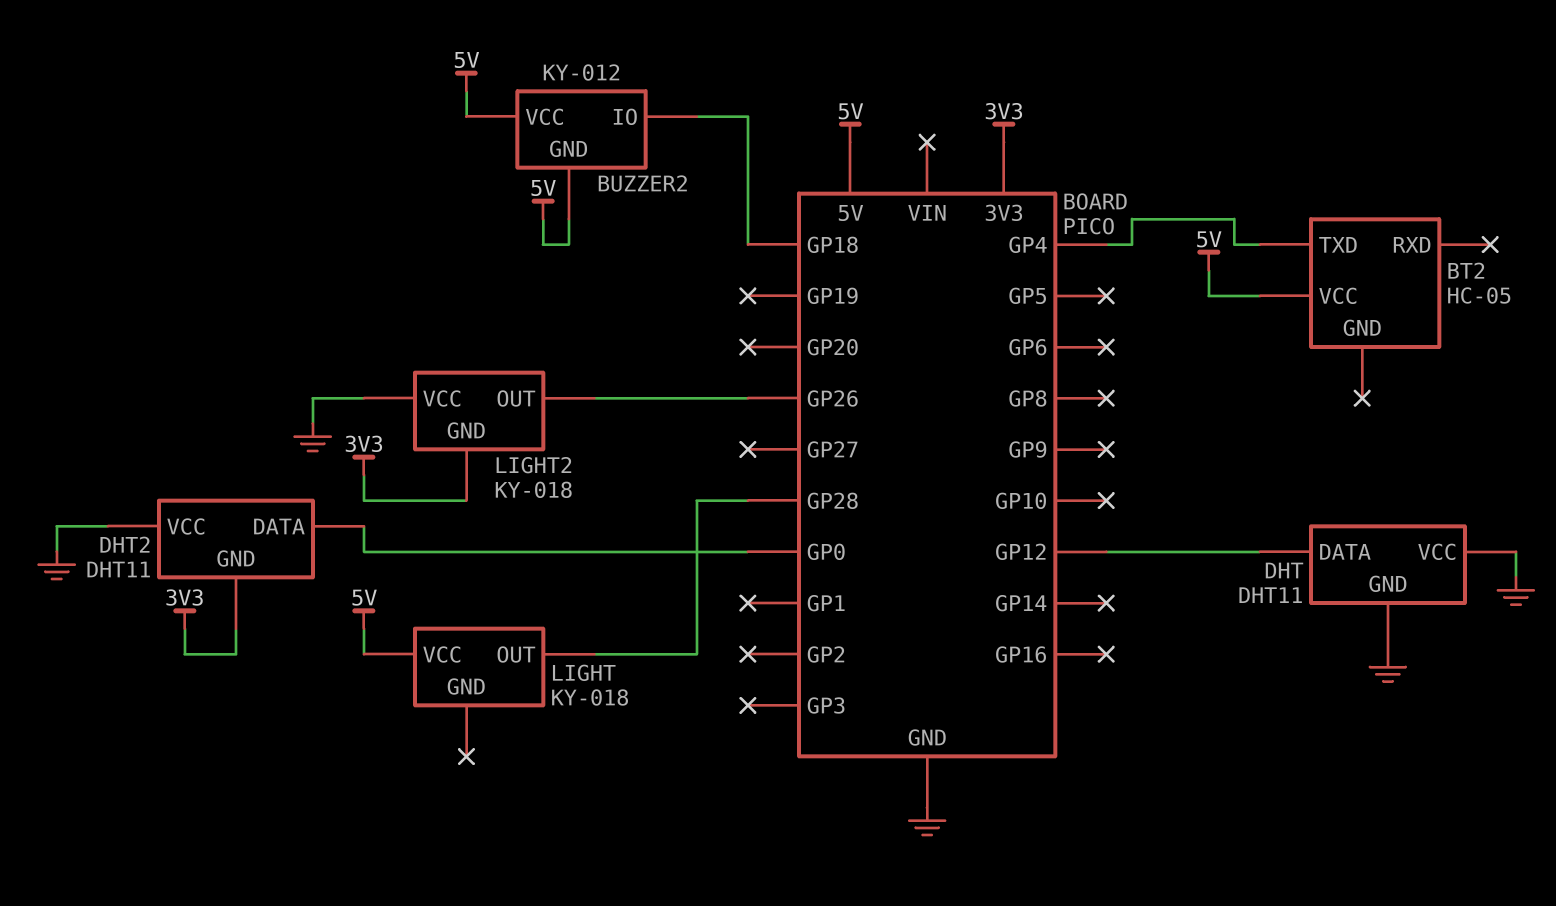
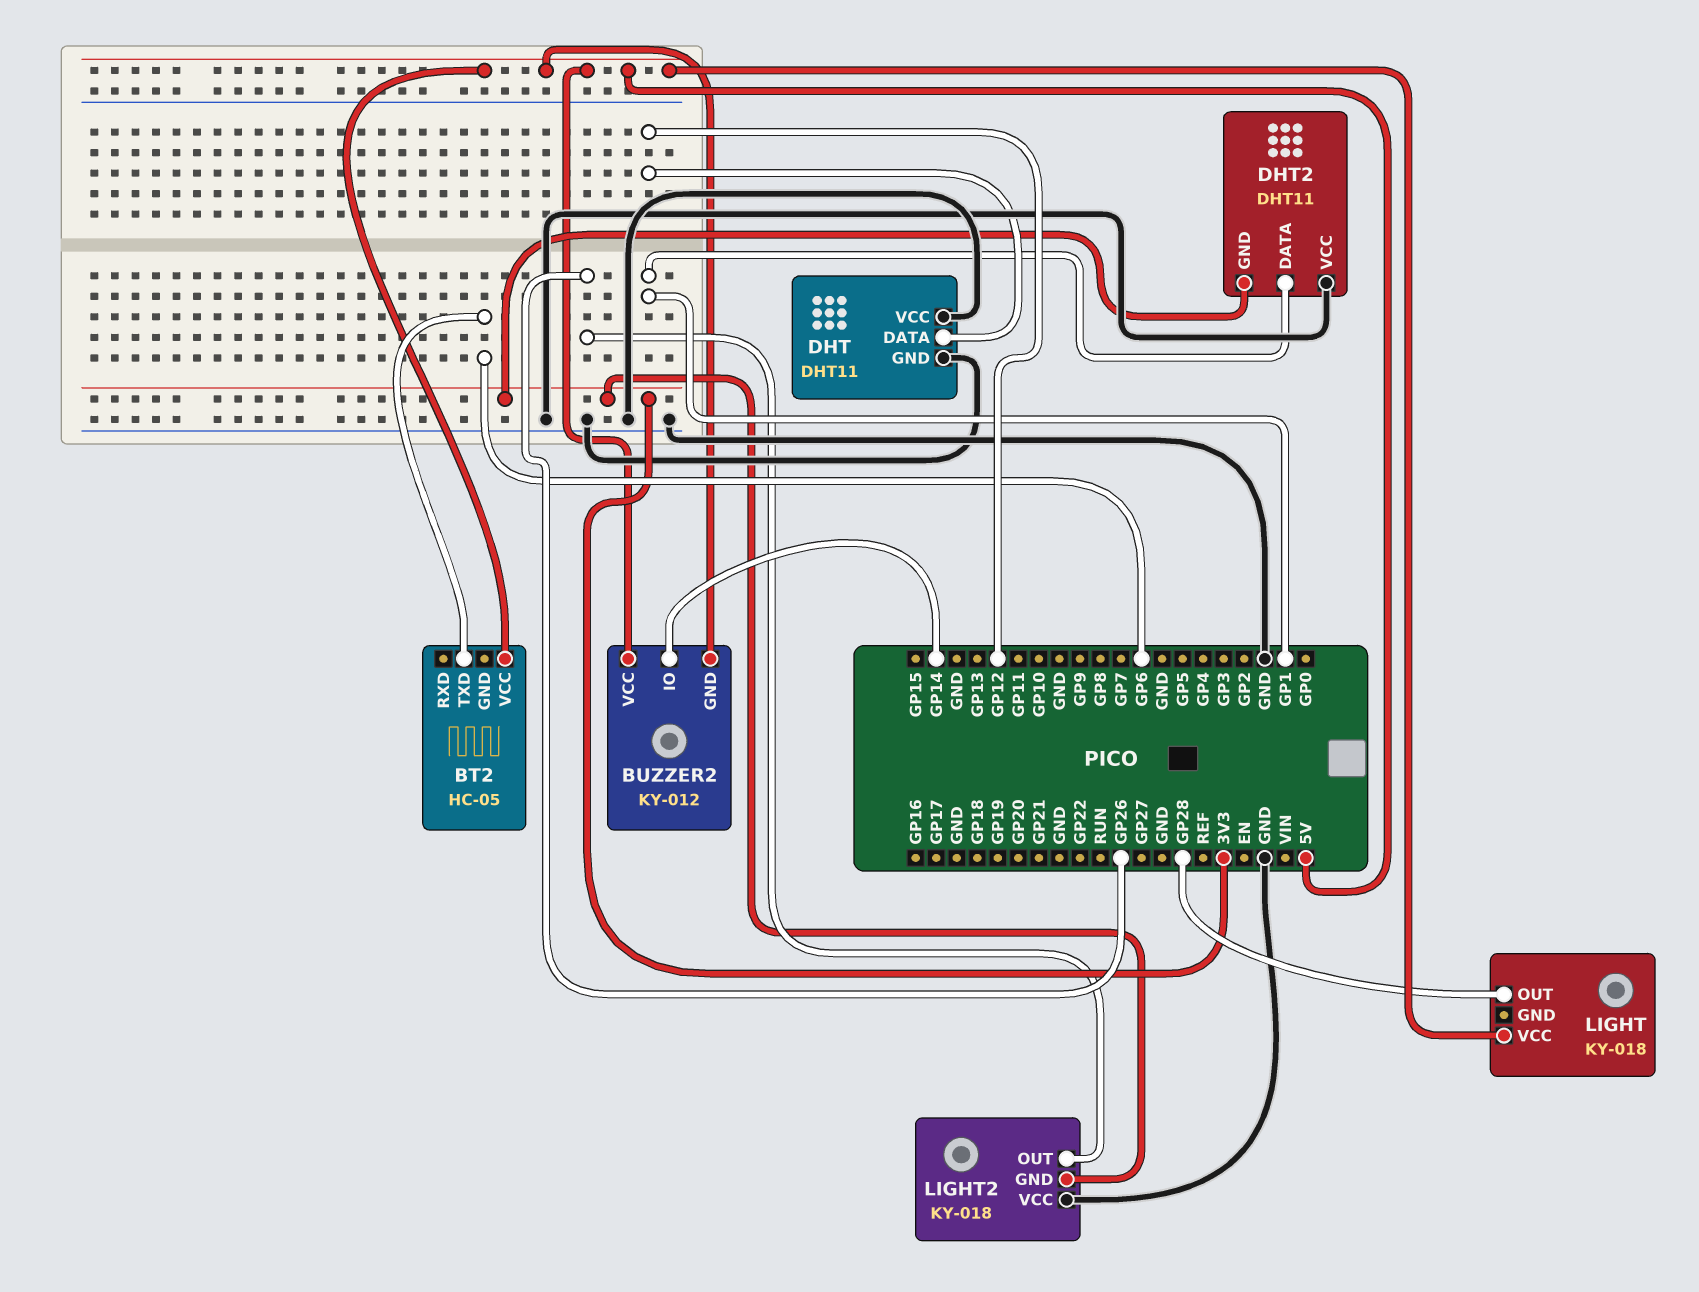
BT2 pin TXD: GP4 -> GP6
BUZZER2 pin IO: GP18 -> GP14
DHT2 pin DATA: GP0 -> GP1

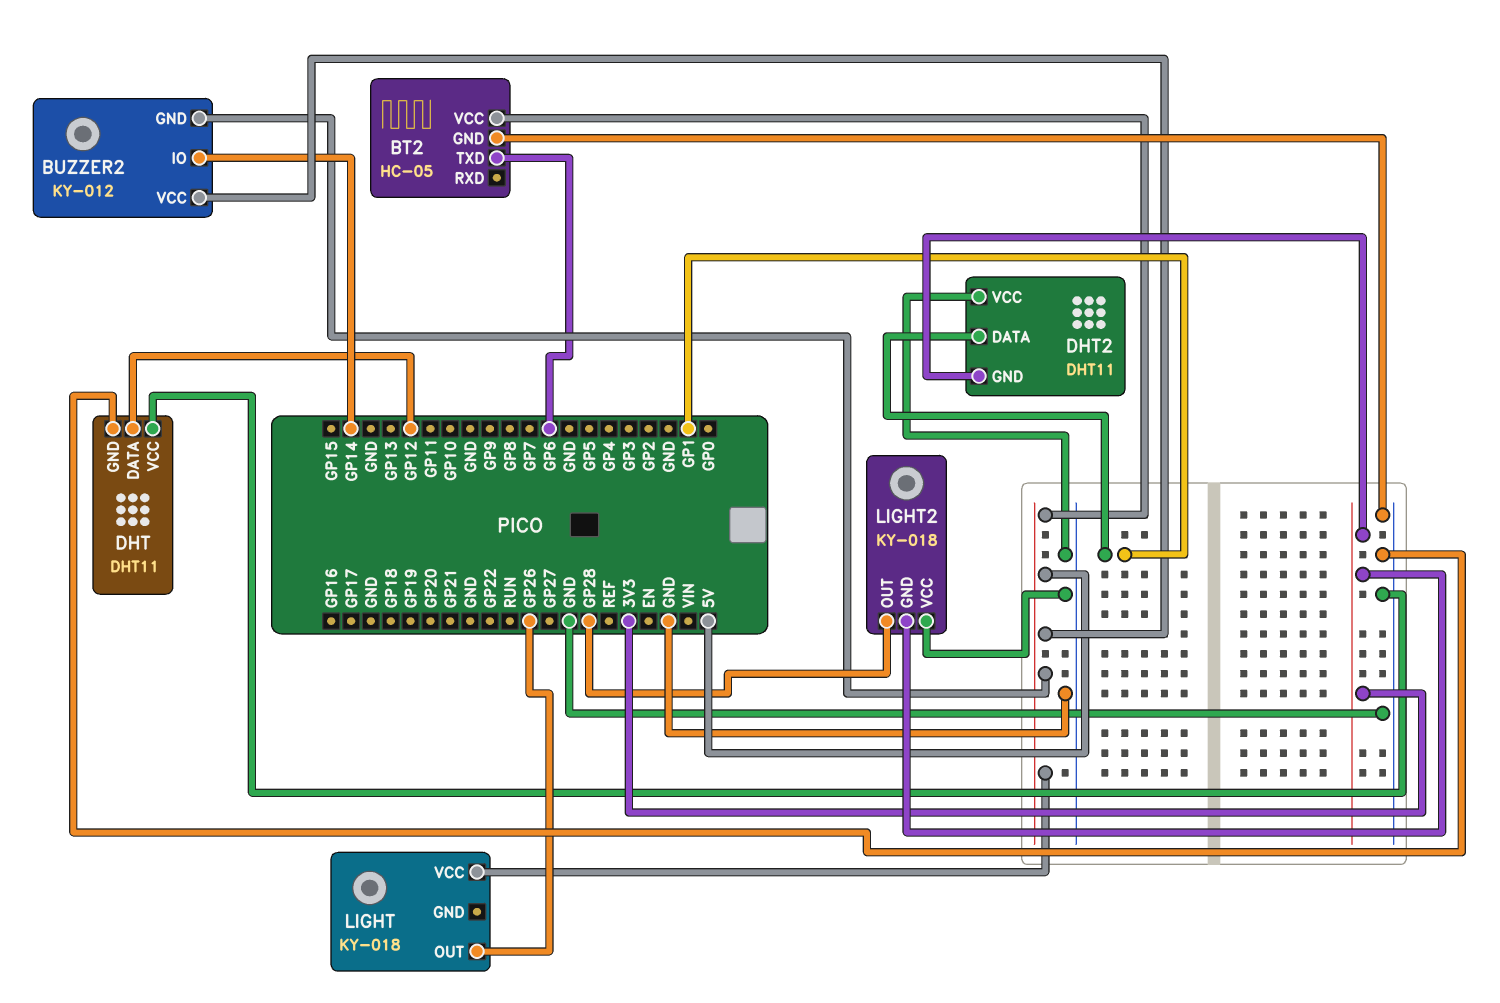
BT2 pin GND: none -> GND
LIGHT pin OUT: GP28 -> GP26
LIGHT2 pin OUT: GP26 -> GP28

